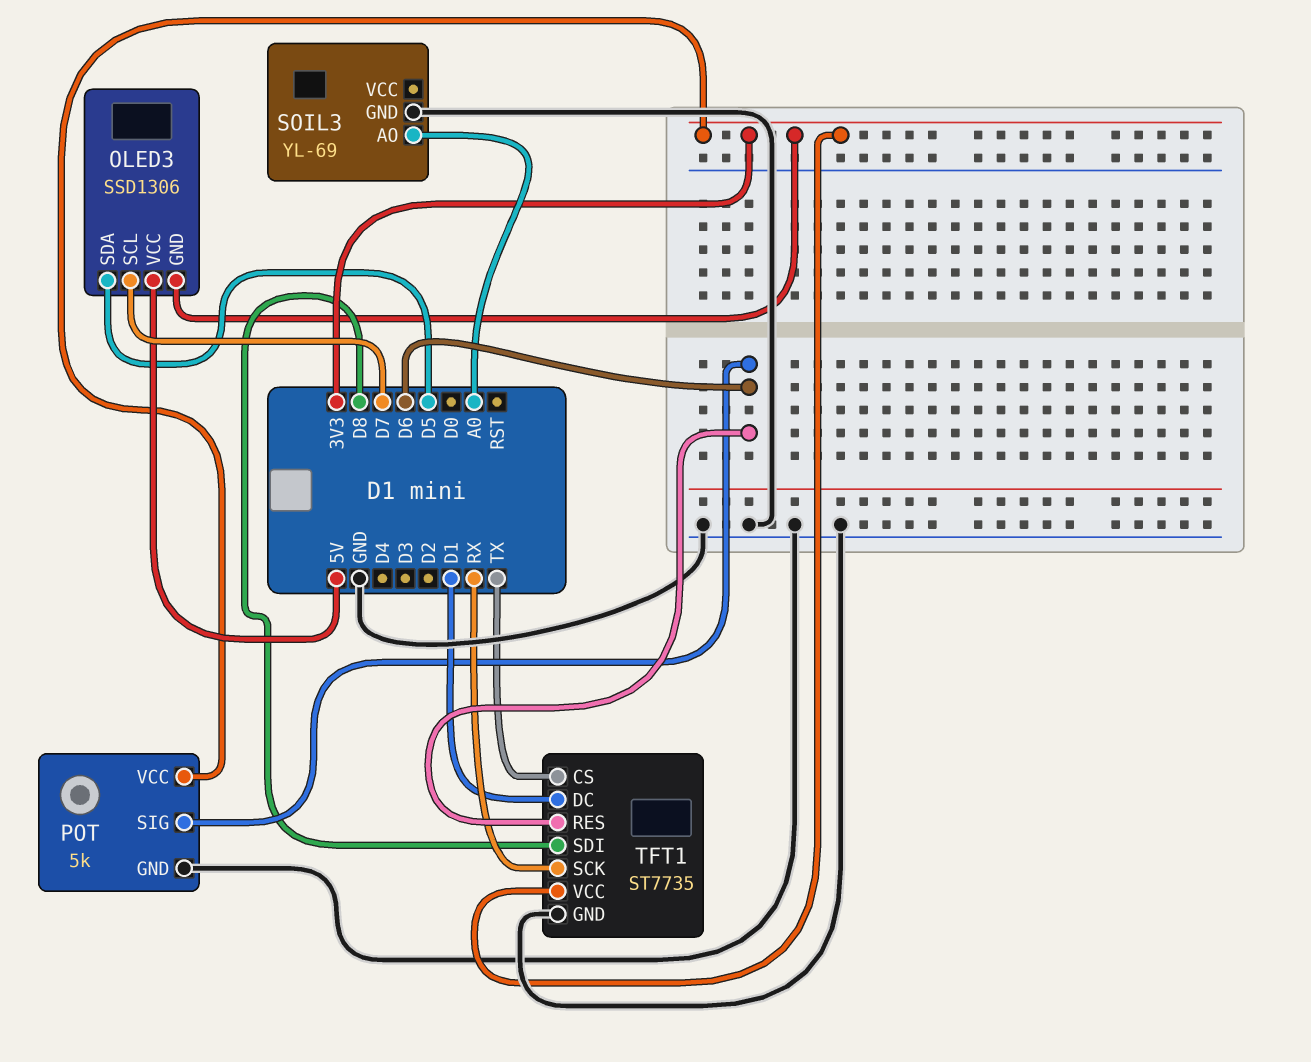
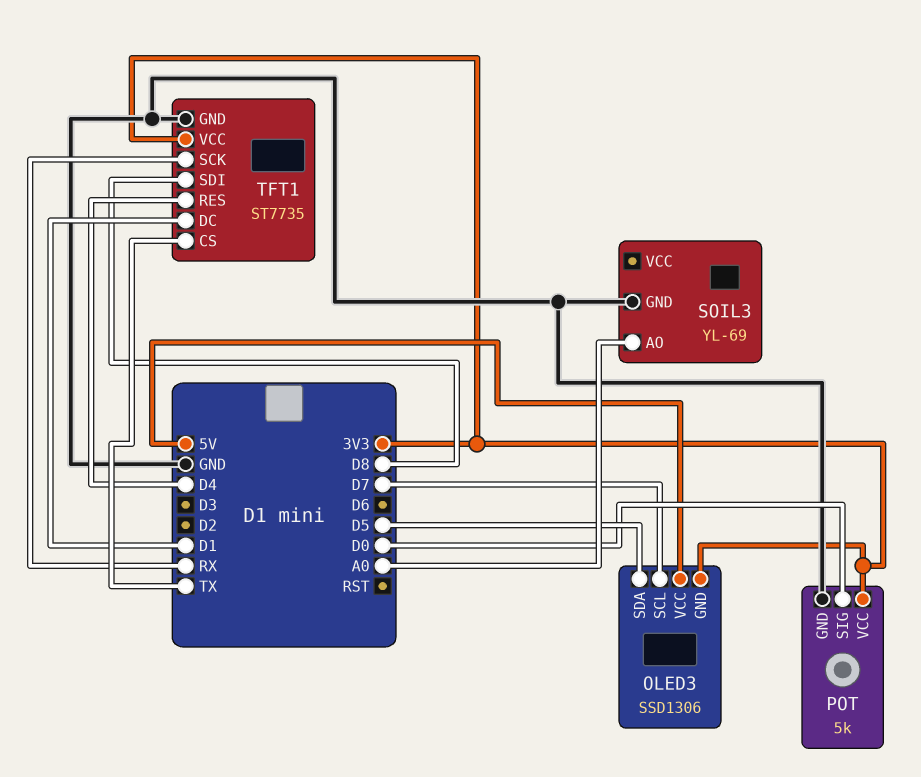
POT pin SIG: D6 -> D0
TFT1 pin RES: D6 -> D4

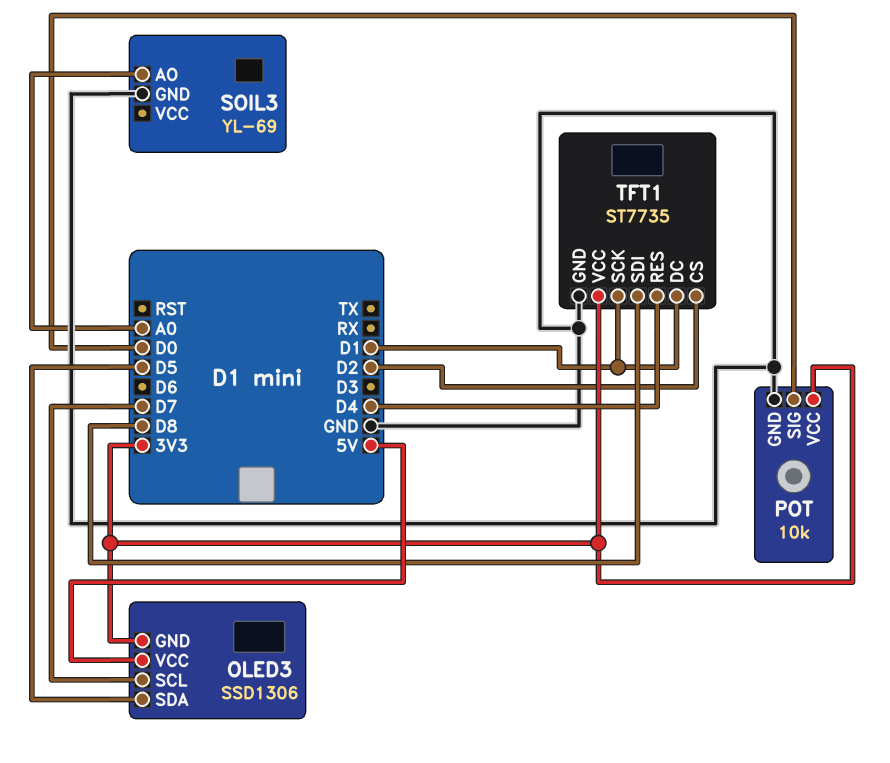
POT: 5k -> 10k
TFT1 pin CS: TX -> D2
TFT1 pin SCK: RX -> D1

